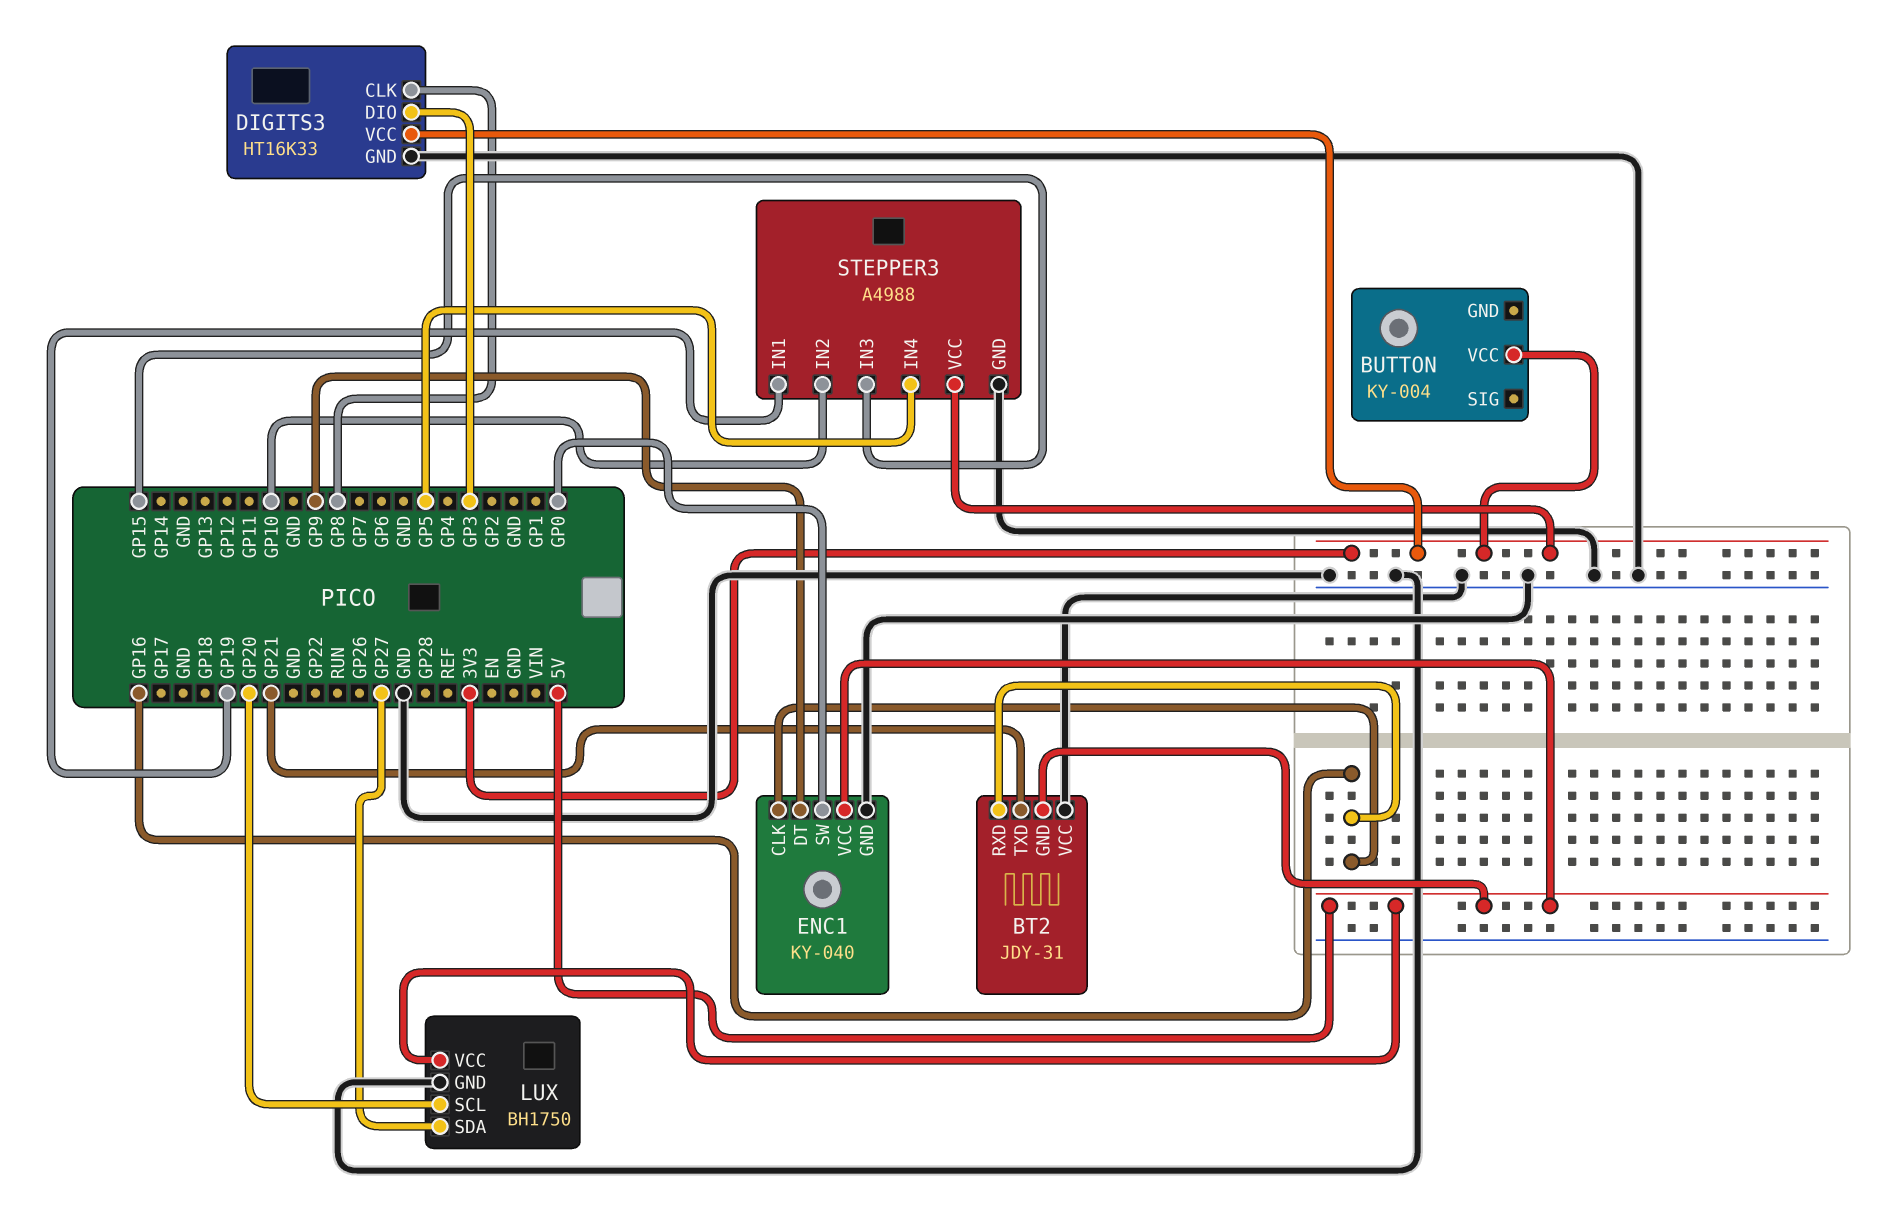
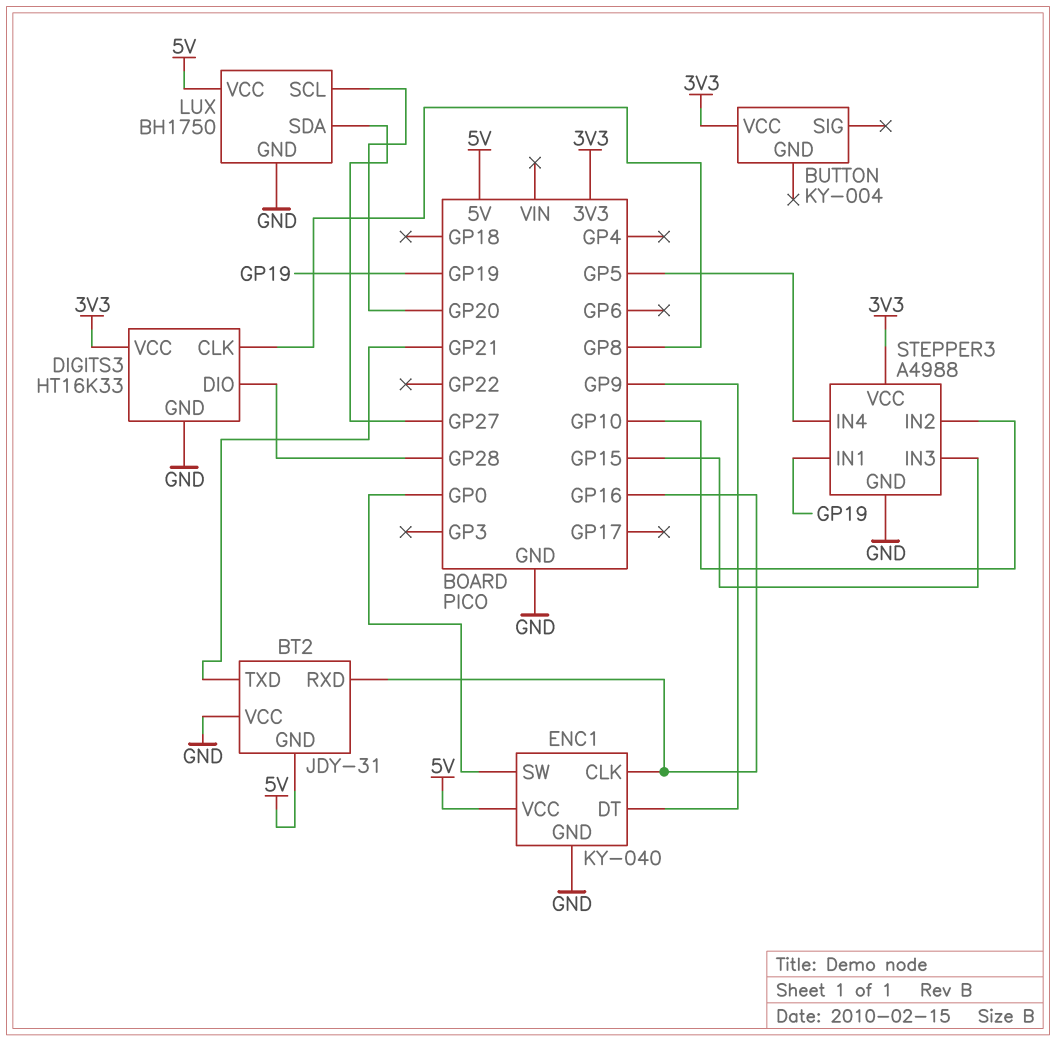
DIGITS3 pin DIO: GP3 -> GP28

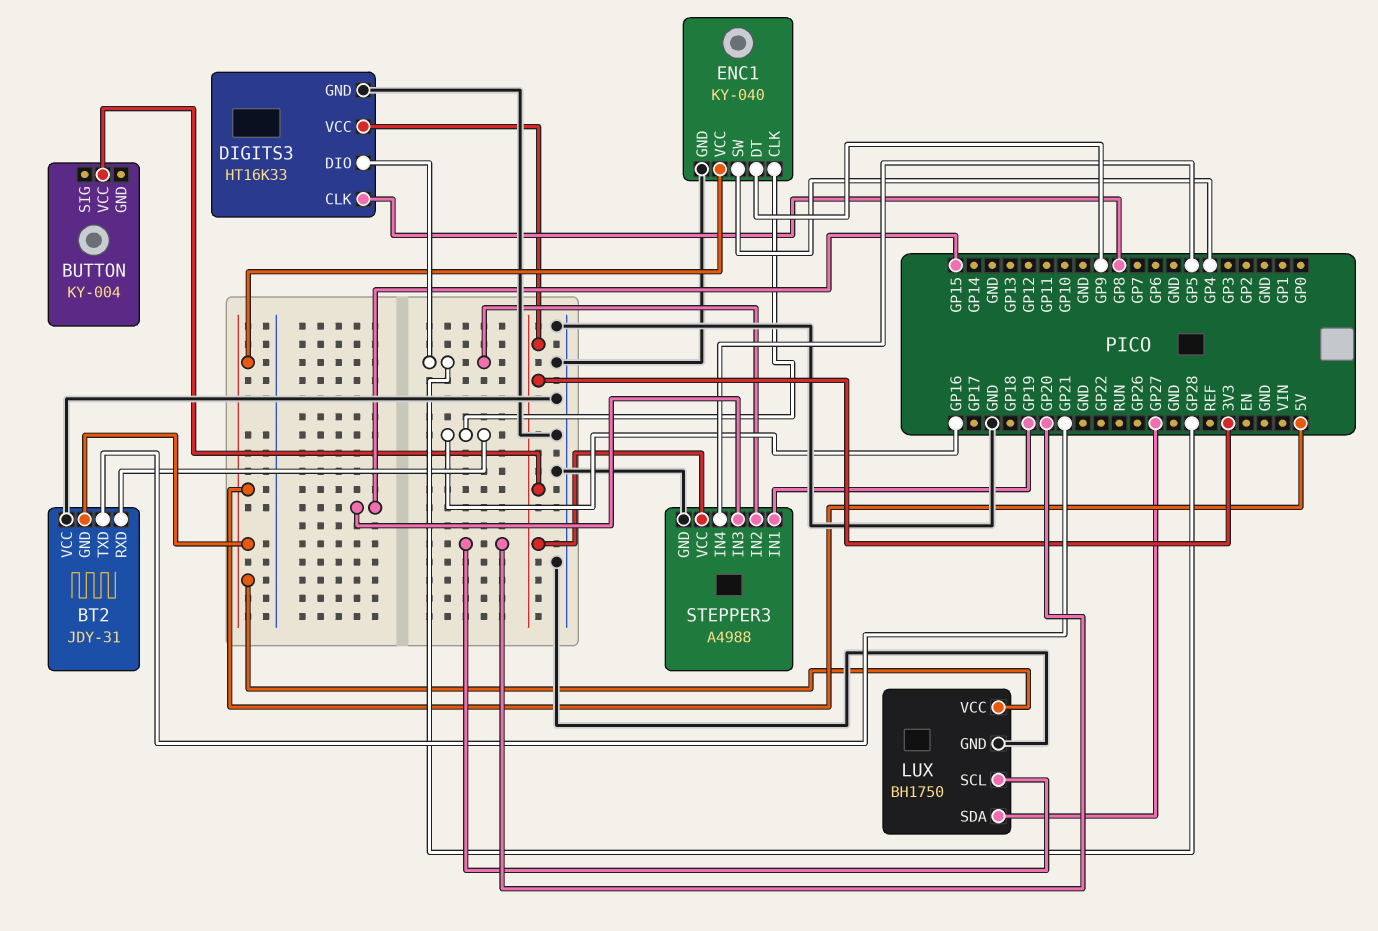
ENC1 pin SW: GP0 -> GP4
STEPPER3 pin IN2: GP10 -> GP28

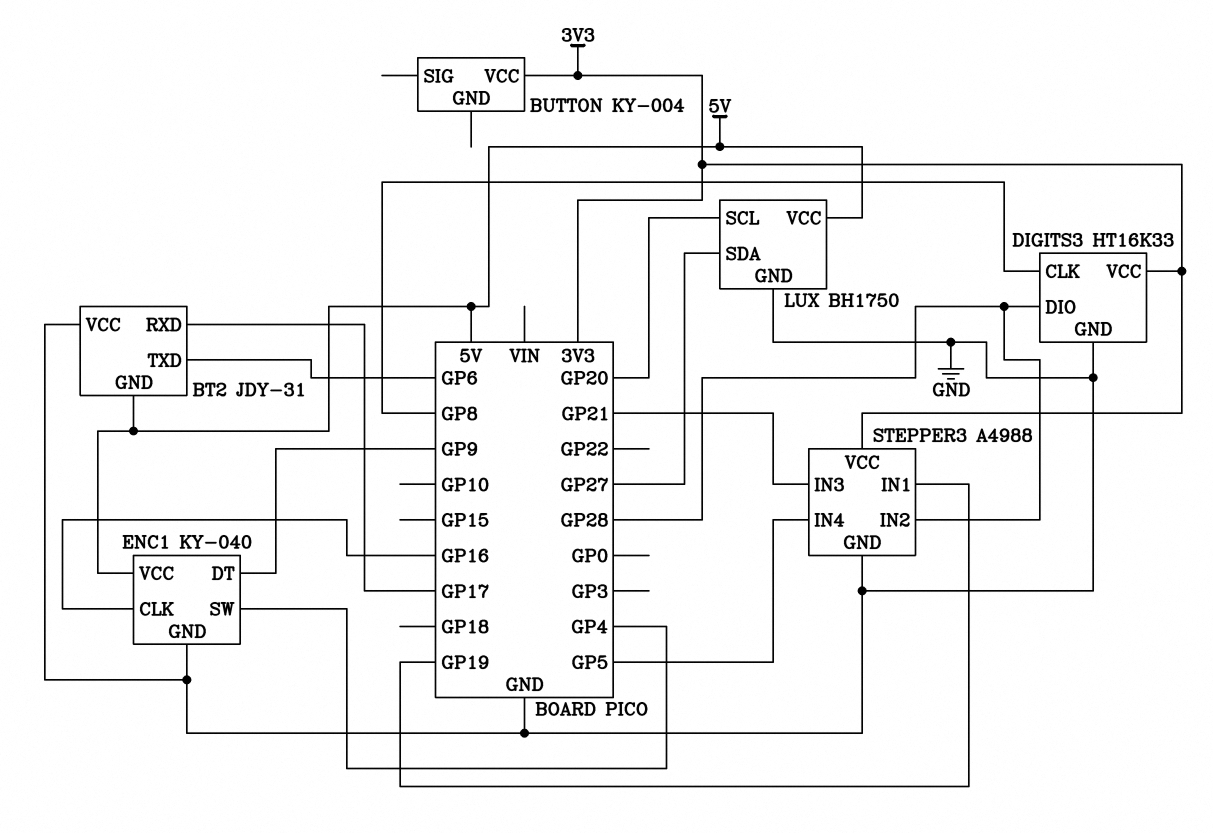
BT2 pin RXD: GP16 -> GP17
BT2 pin TXD: GP21 -> GP6
STEPPER3 pin IN3: GP15 -> GP21

